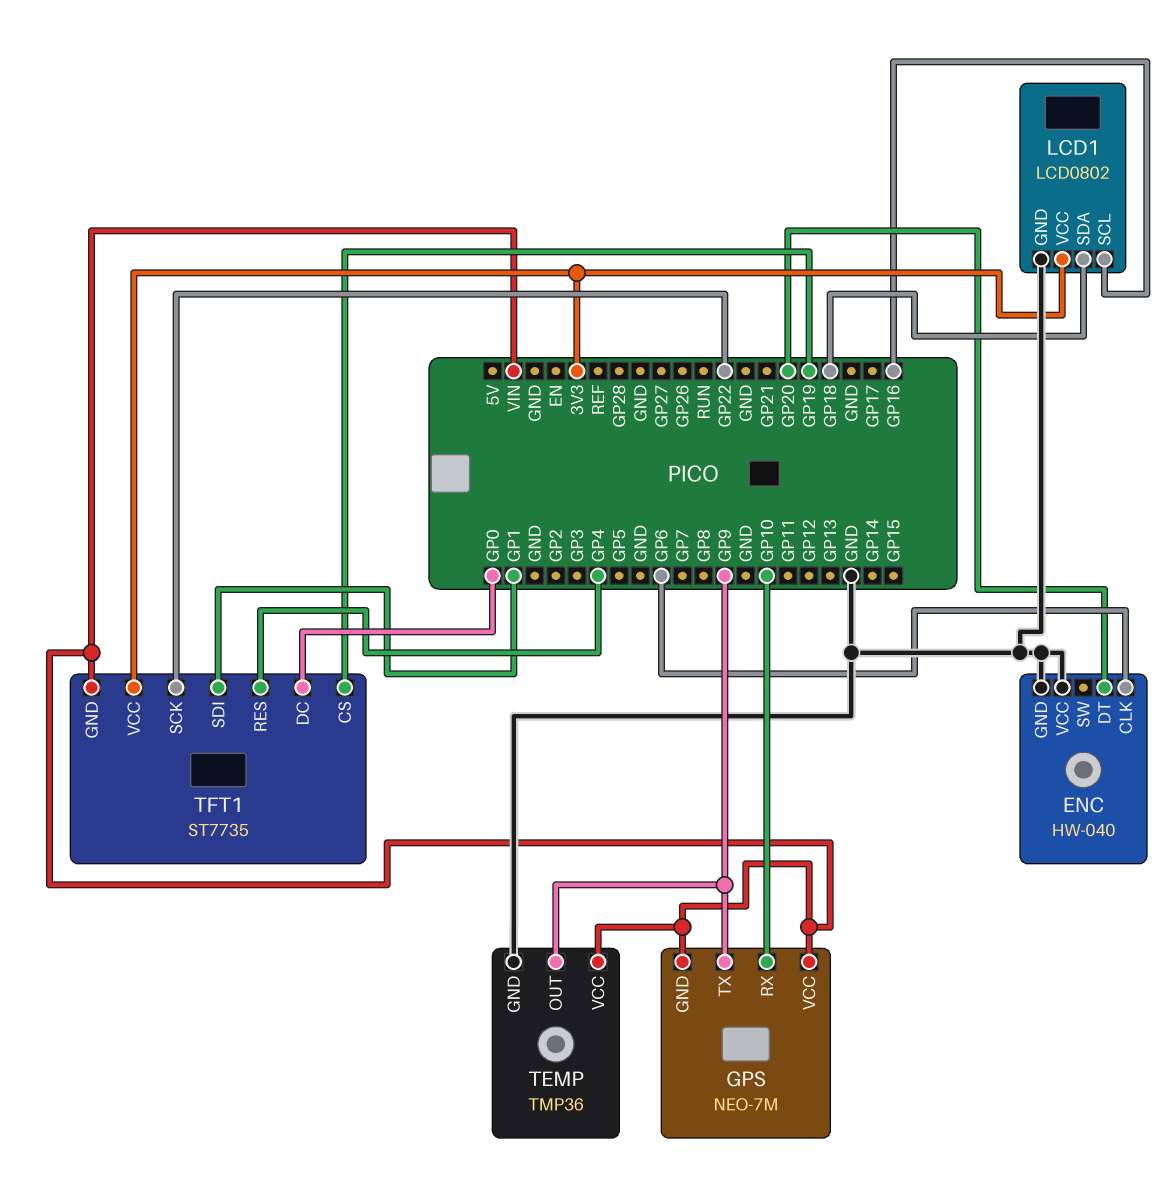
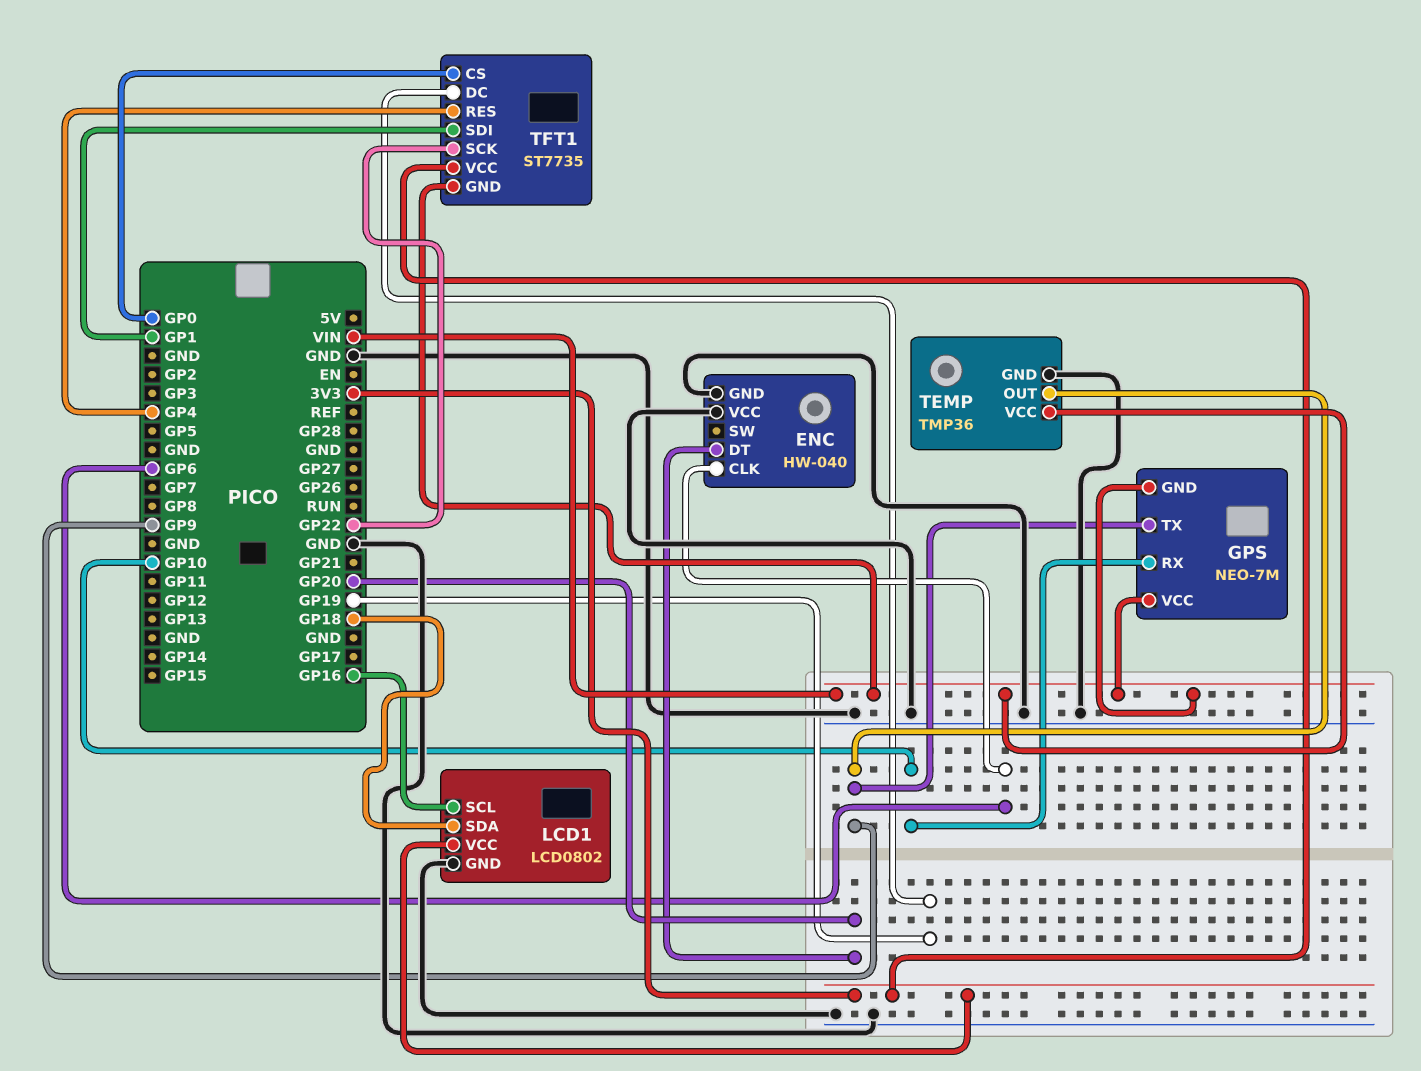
TFT1 pin CS: GP19 -> GP0
TFT1 pin DC: GP0 -> GP19

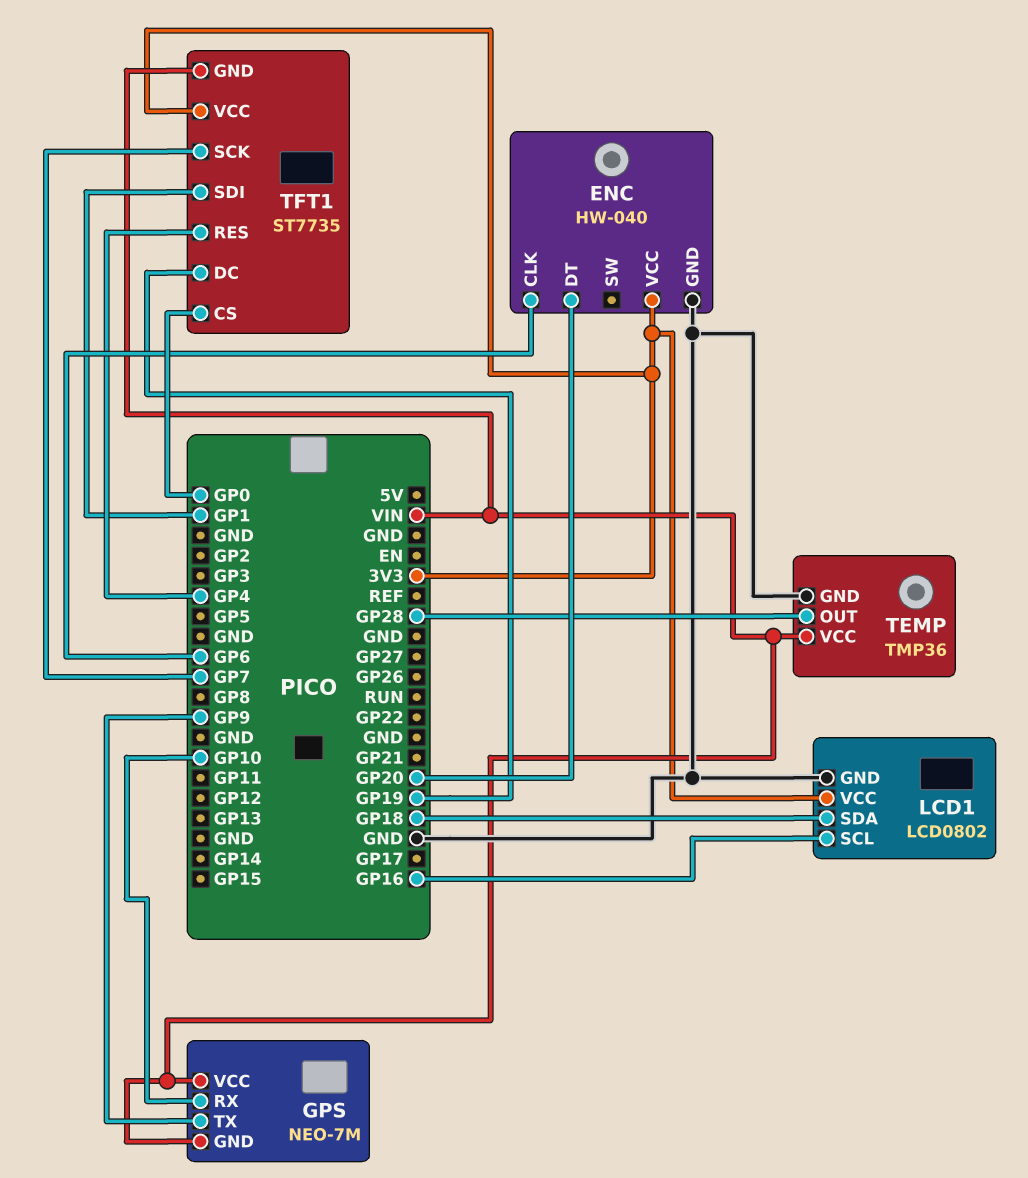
ENC pin VCC: GND -> 3V3
TEMP pin OUT: GP9 -> GP28
TFT1 pin SCK: GP22 -> GP7

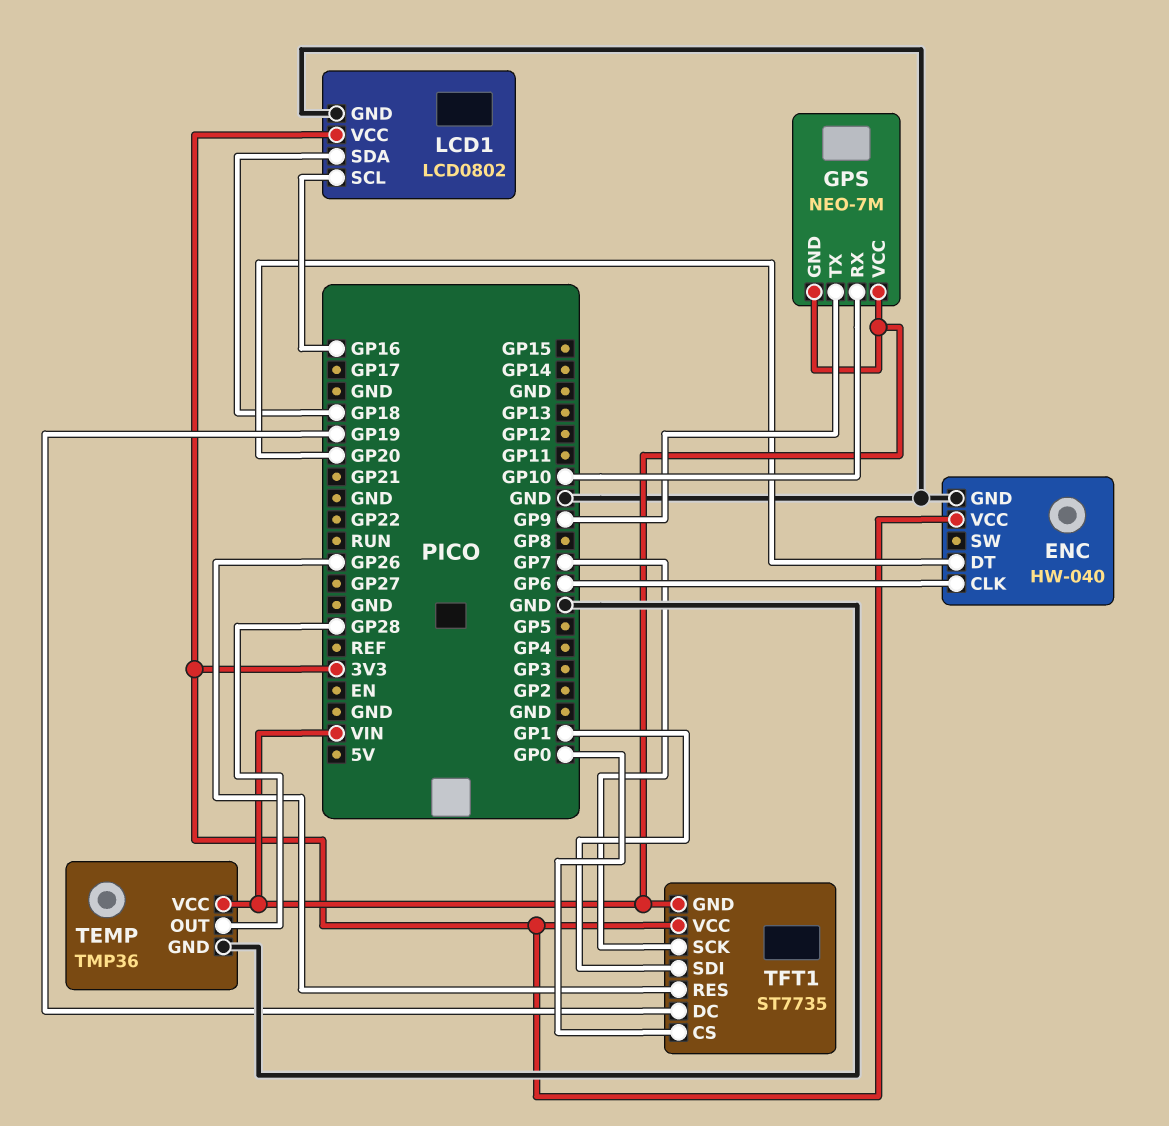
TFT1 pin RES: GP4 -> GP26

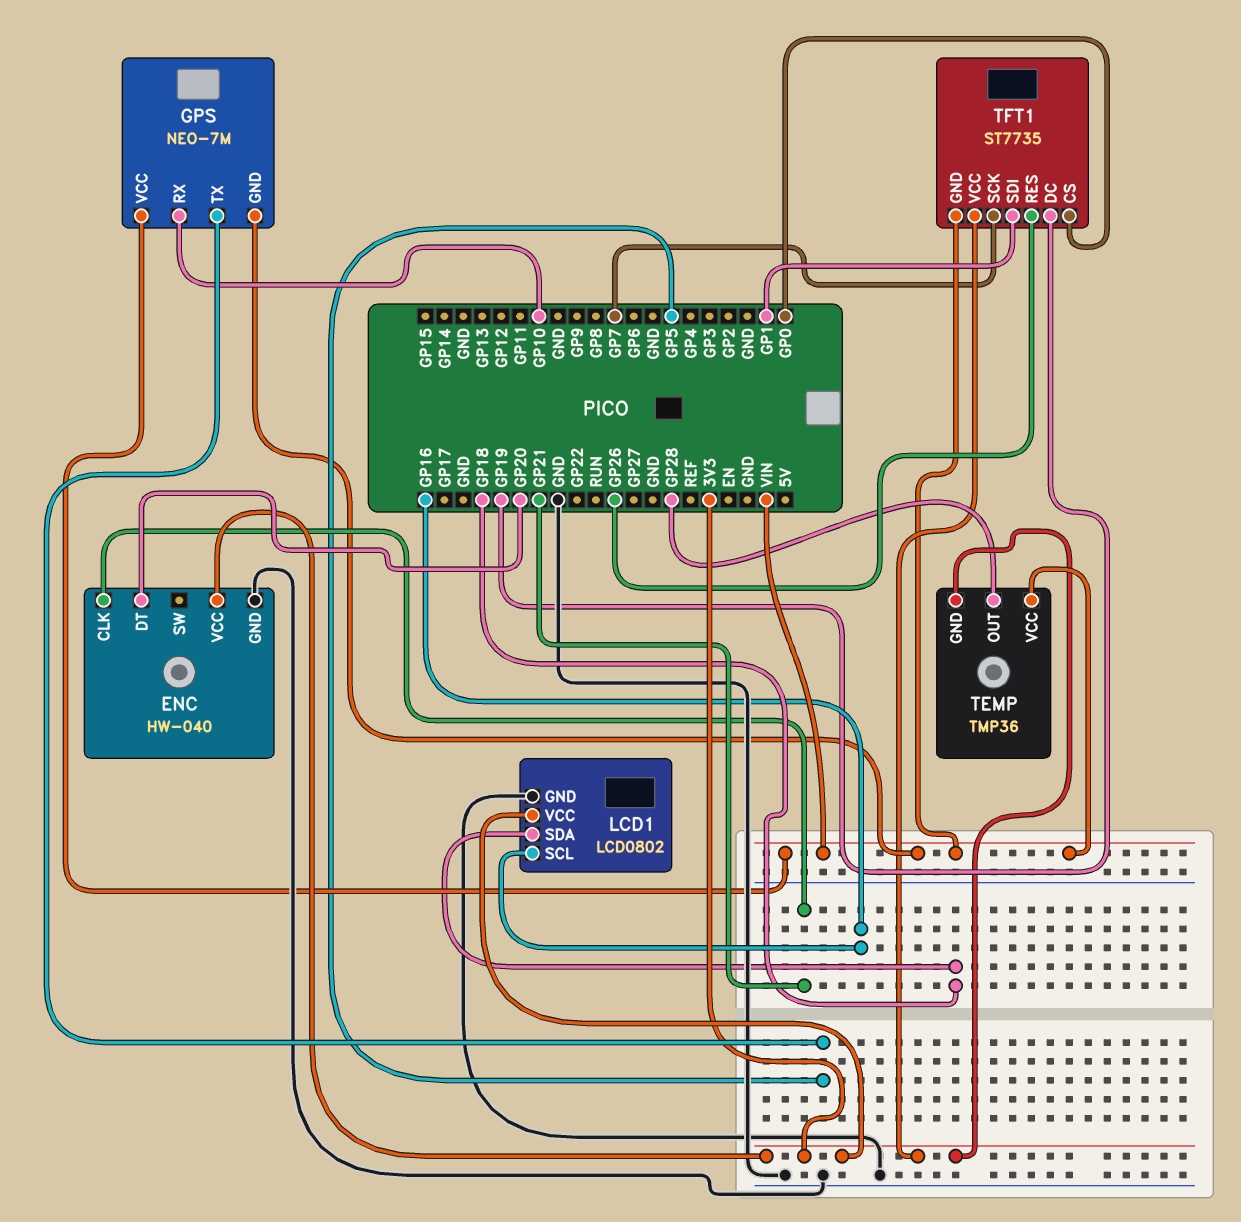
ENC pin CLK: GP6 -> GP21
GPS pin TX: GP9 -> GP5
TEMP pin GND: GND -> 3V3

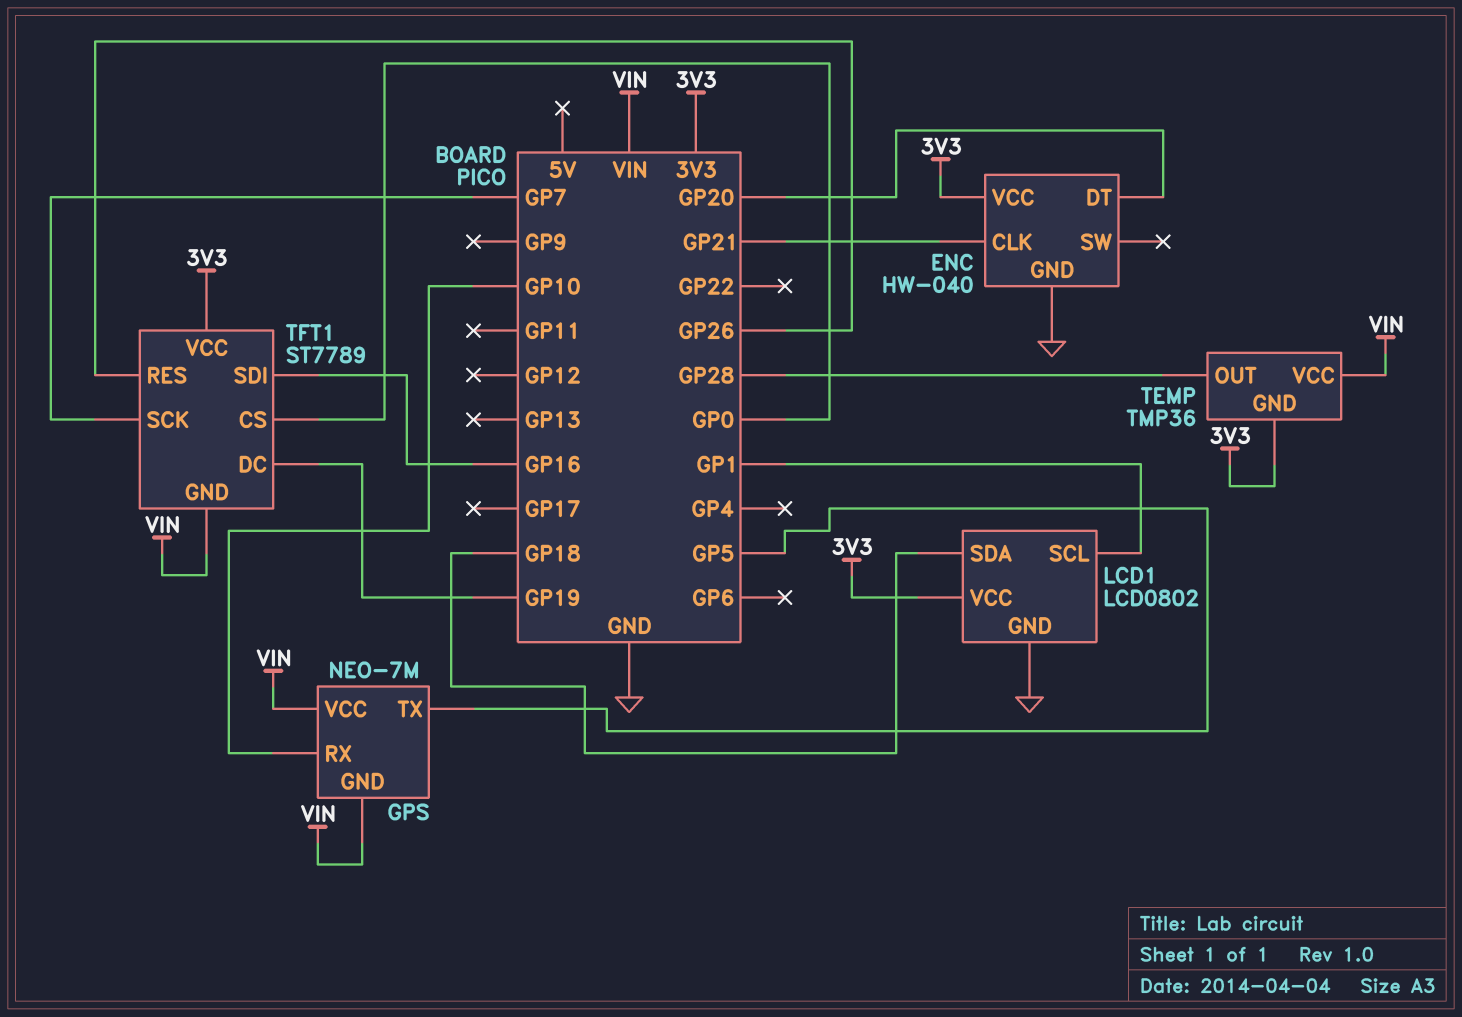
LCD1 pin SCL: GP16 -> GP1
TFT1: ST7735 -> ST7789
TFT1 pin SDI: GP1 -> GP16

